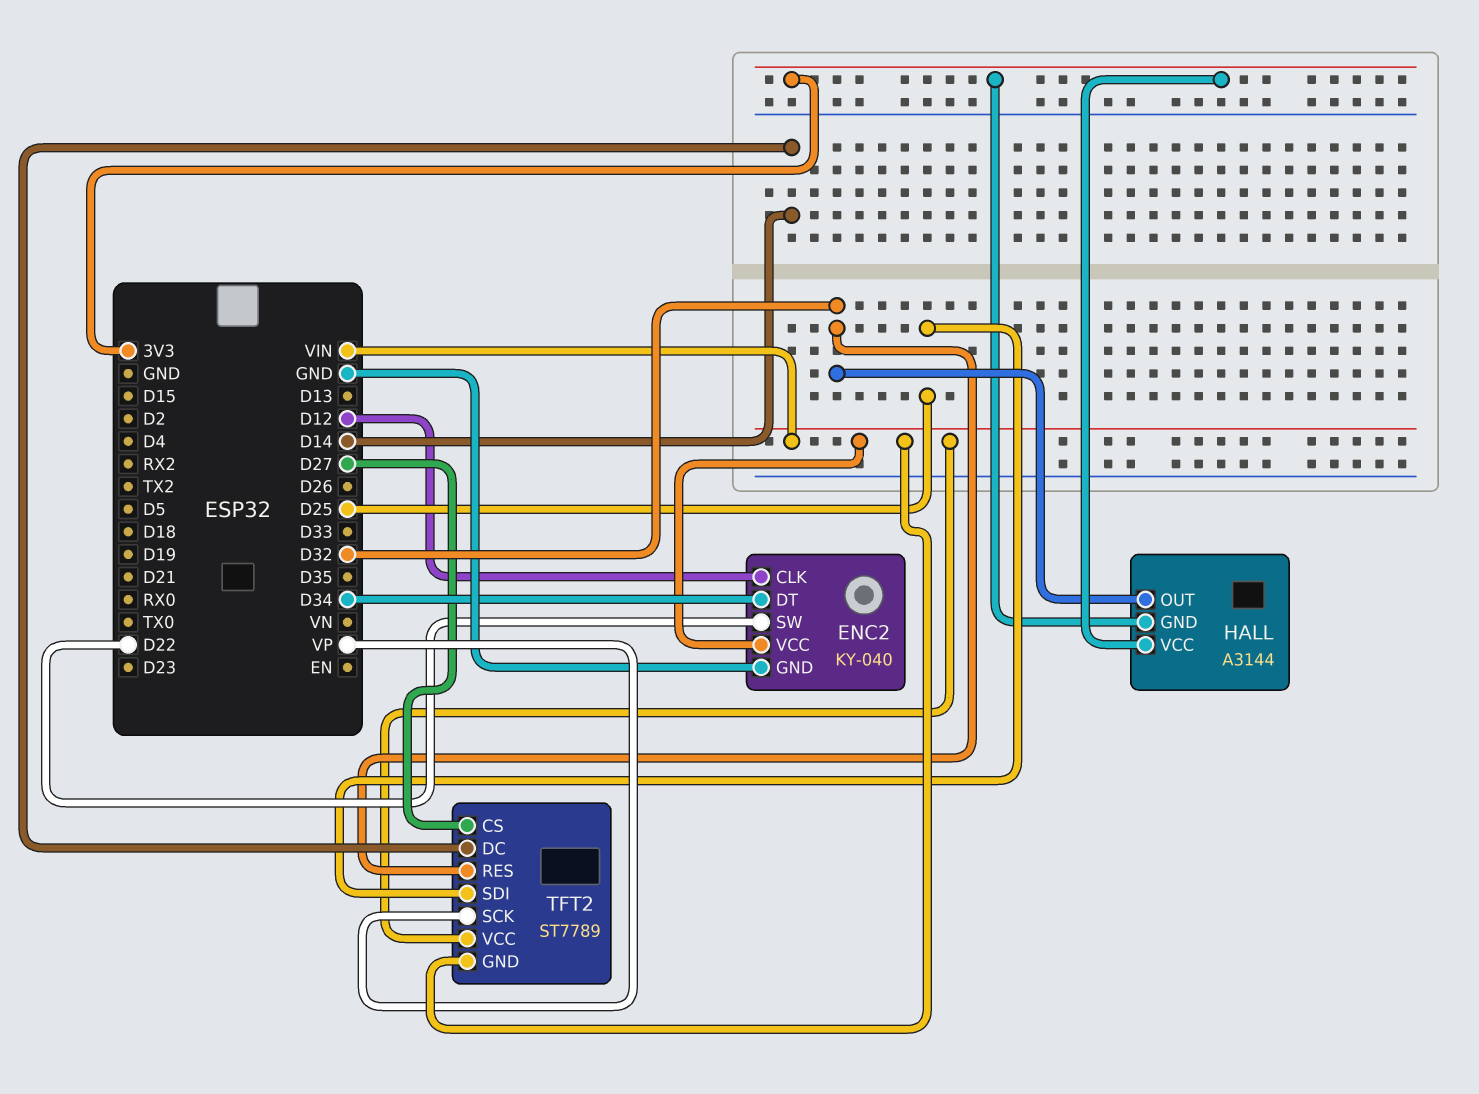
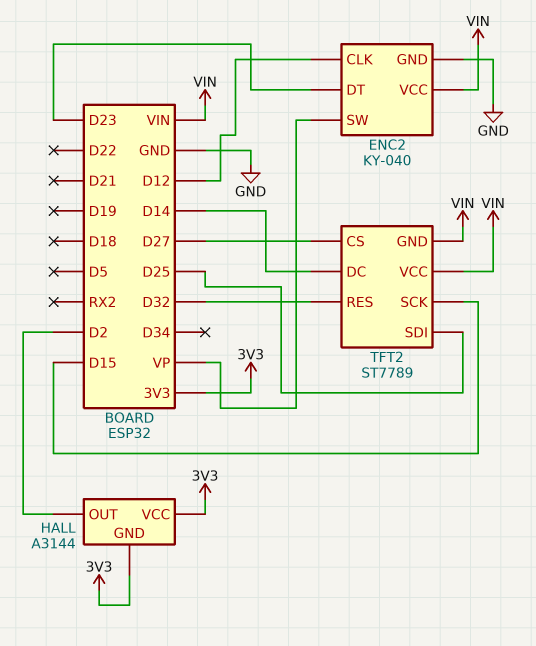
ENC2 pin DT: D34 -> D23
ENC2 pin SW: D22 -> VP
HALL pin OUT: D32 -> D2
TFT2 pin SCK: VP -> D15

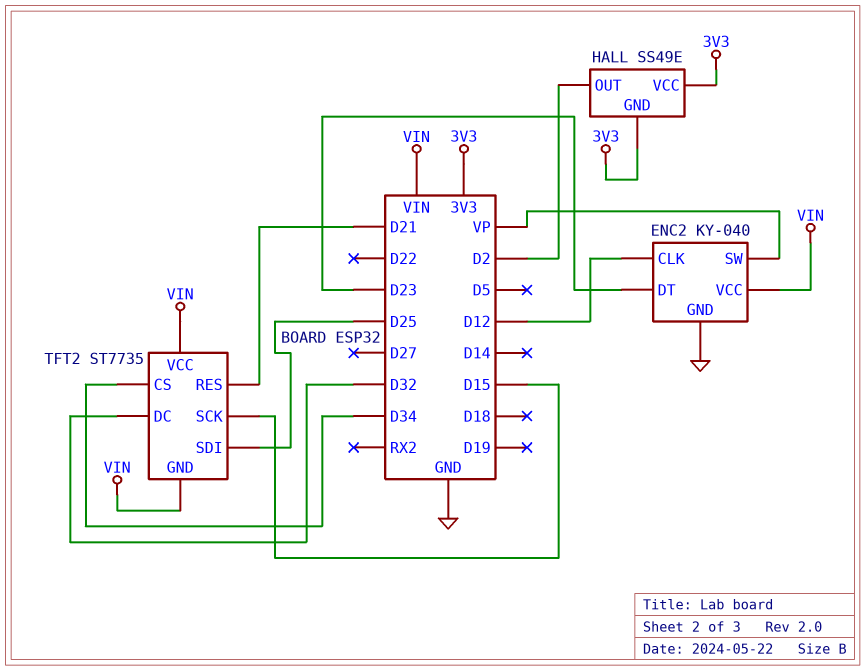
HALL: A3144 -> SS49E
TFT2: ST7789 -> ST7735
TFT2 pin CS: D27 -> D34
TFT2 pin DC: D14 -> D32
TFT2 pin RES: D32 -> D21

